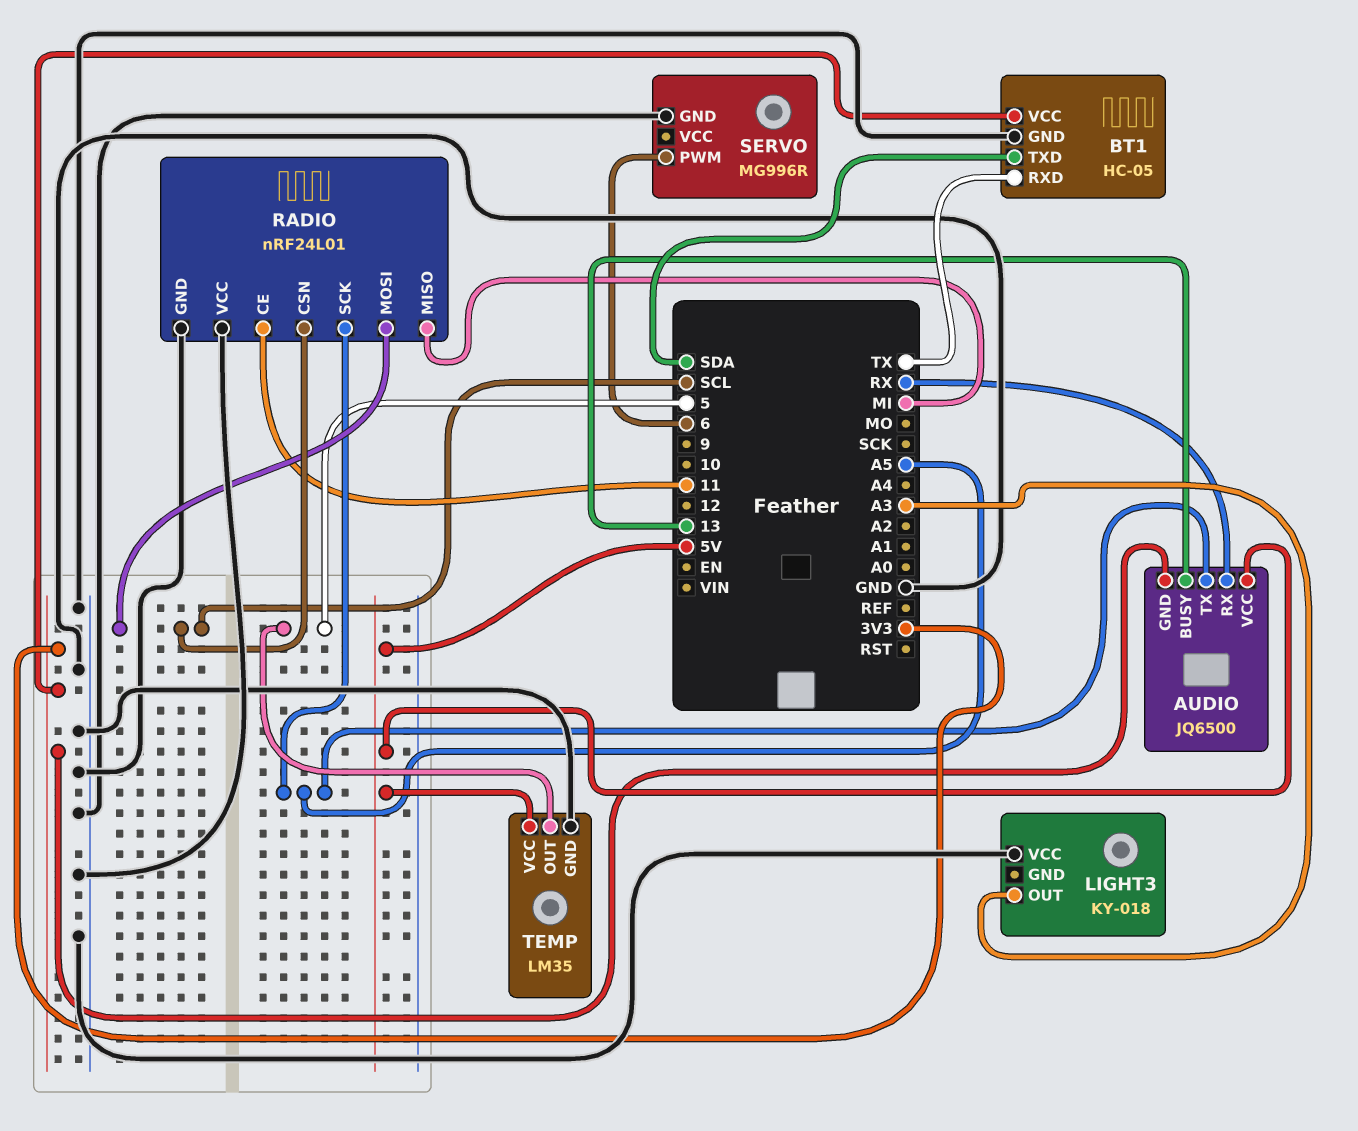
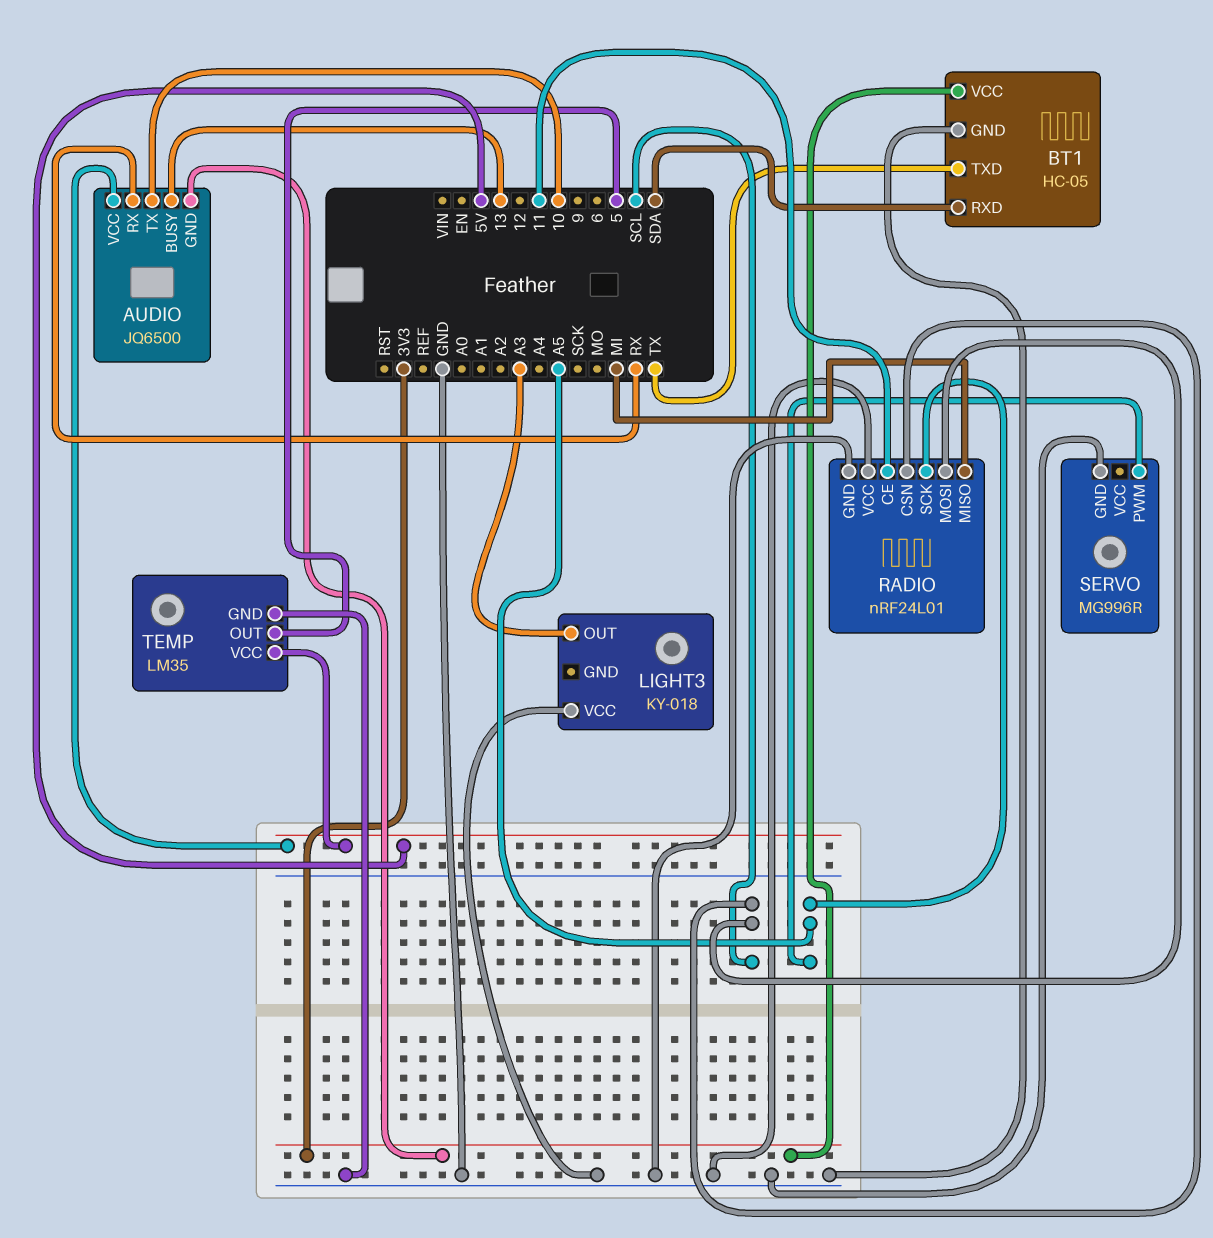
AUDIO pin TX: A5 -> 10
BT1 pin RXD: TX -> SDA
BT1 pin TXD: SDA -> TX
SERVO pin PWM: 6 -> A5

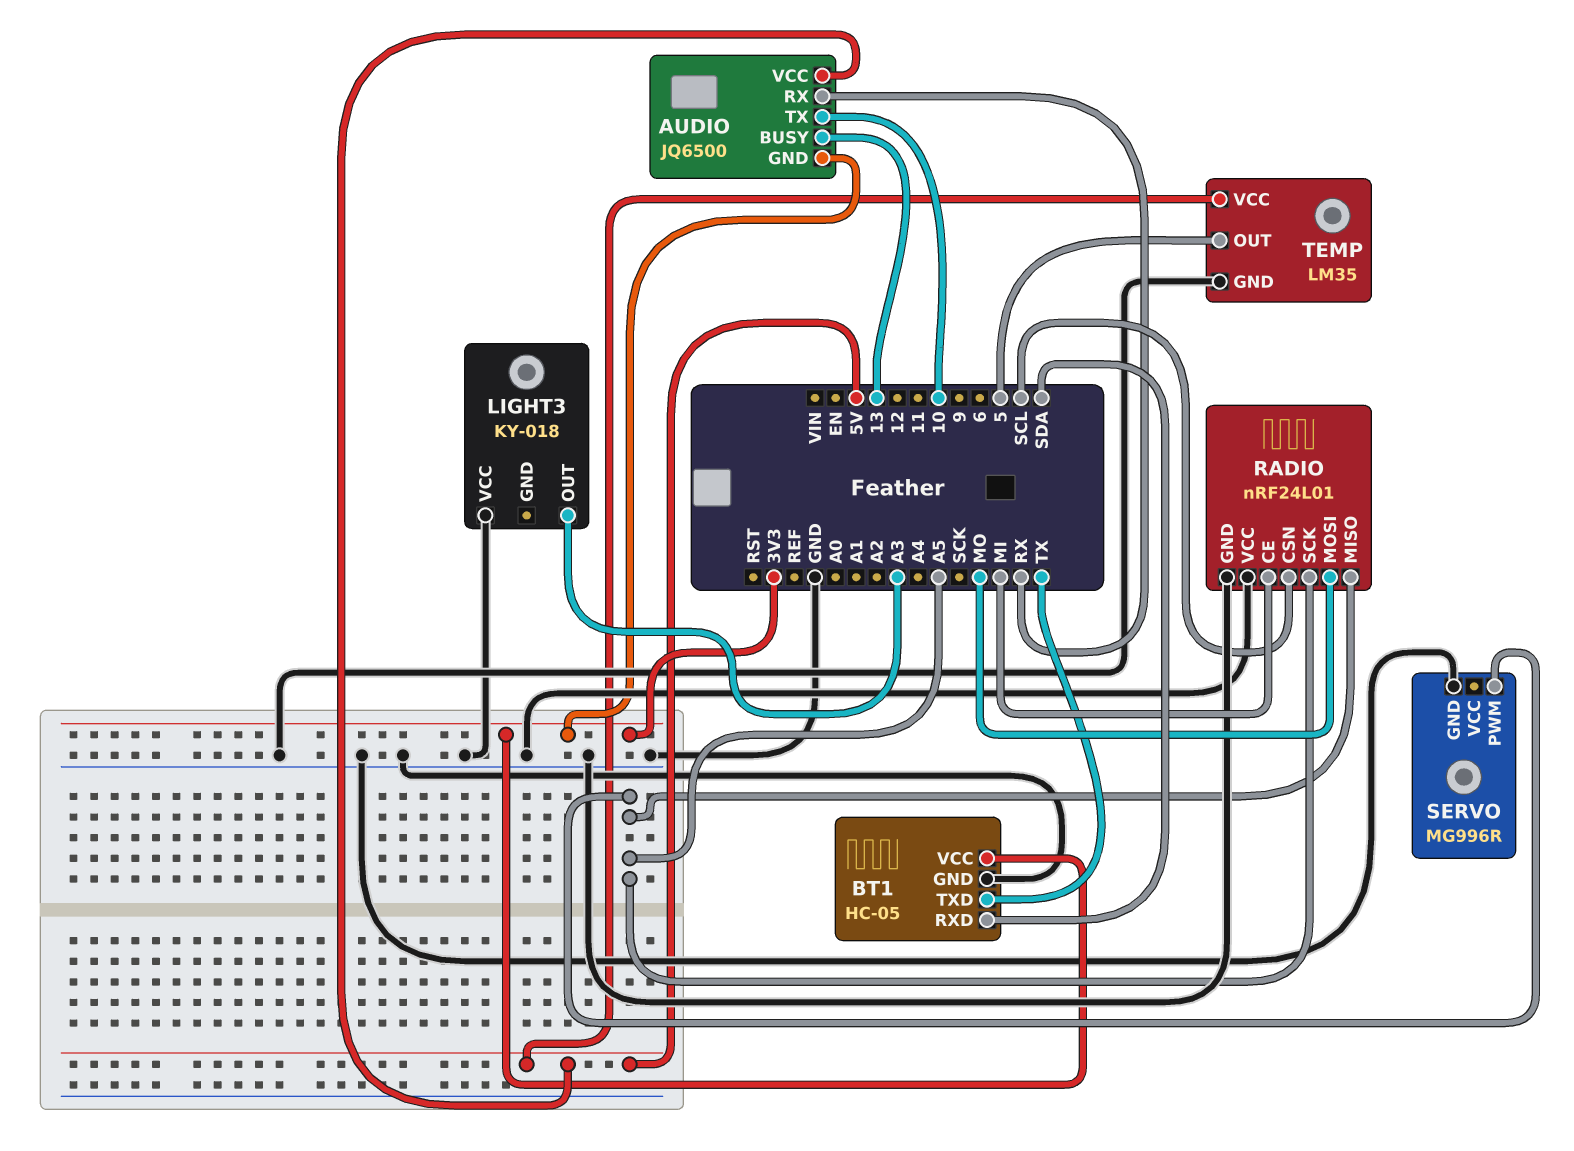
RADIO pin CE: 11 -> MI
RADIO pin MISO: MI -> A5
RADIO pin MOSI: SCL -> MO

